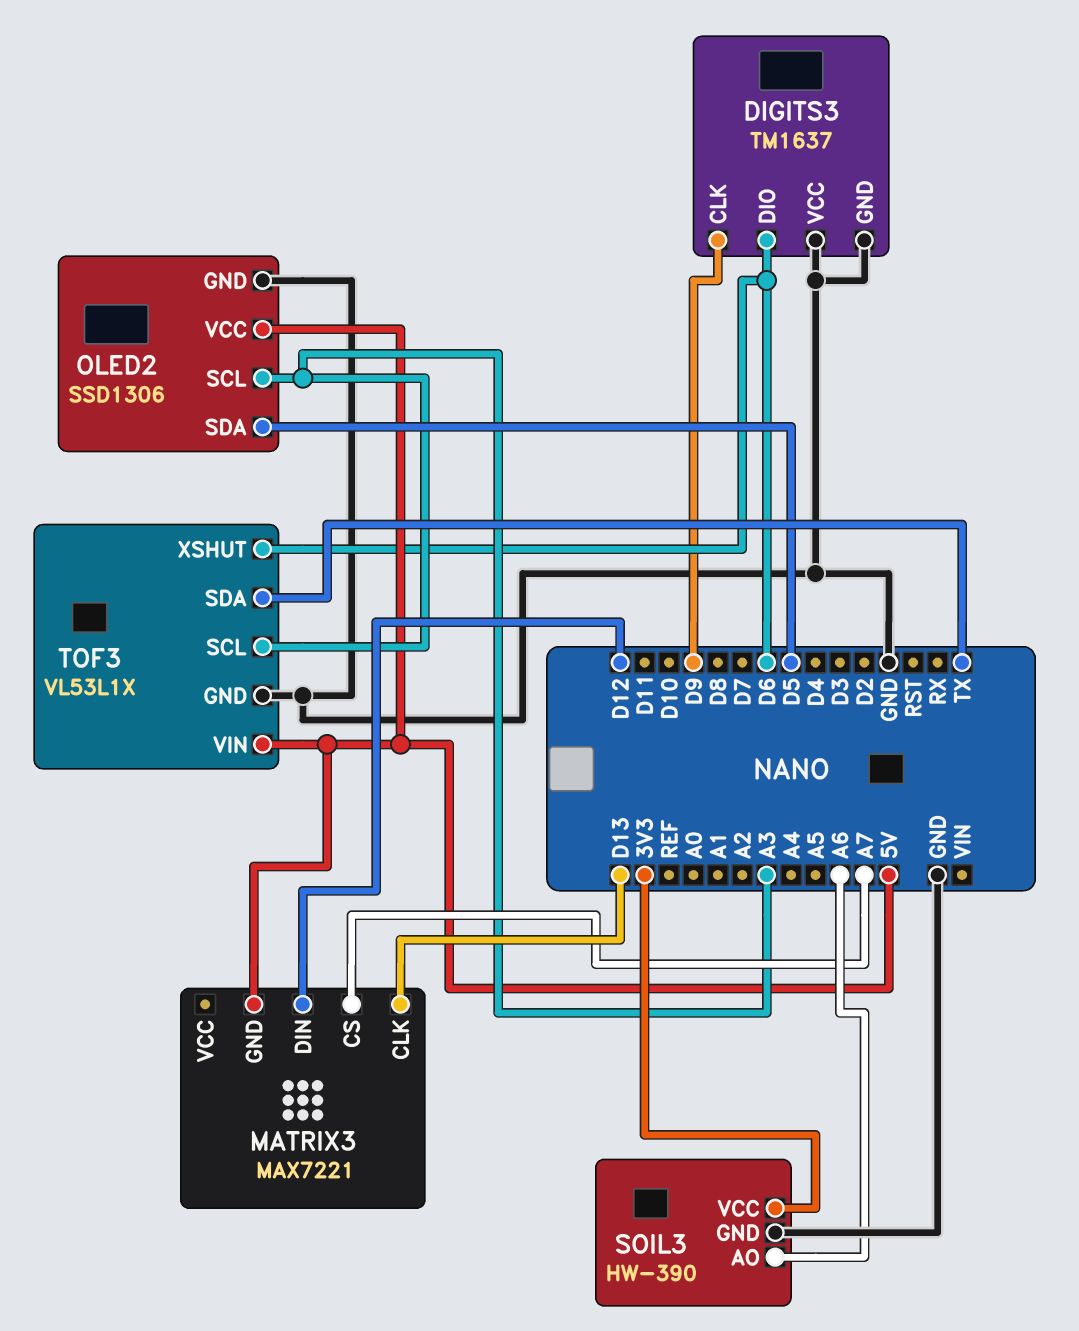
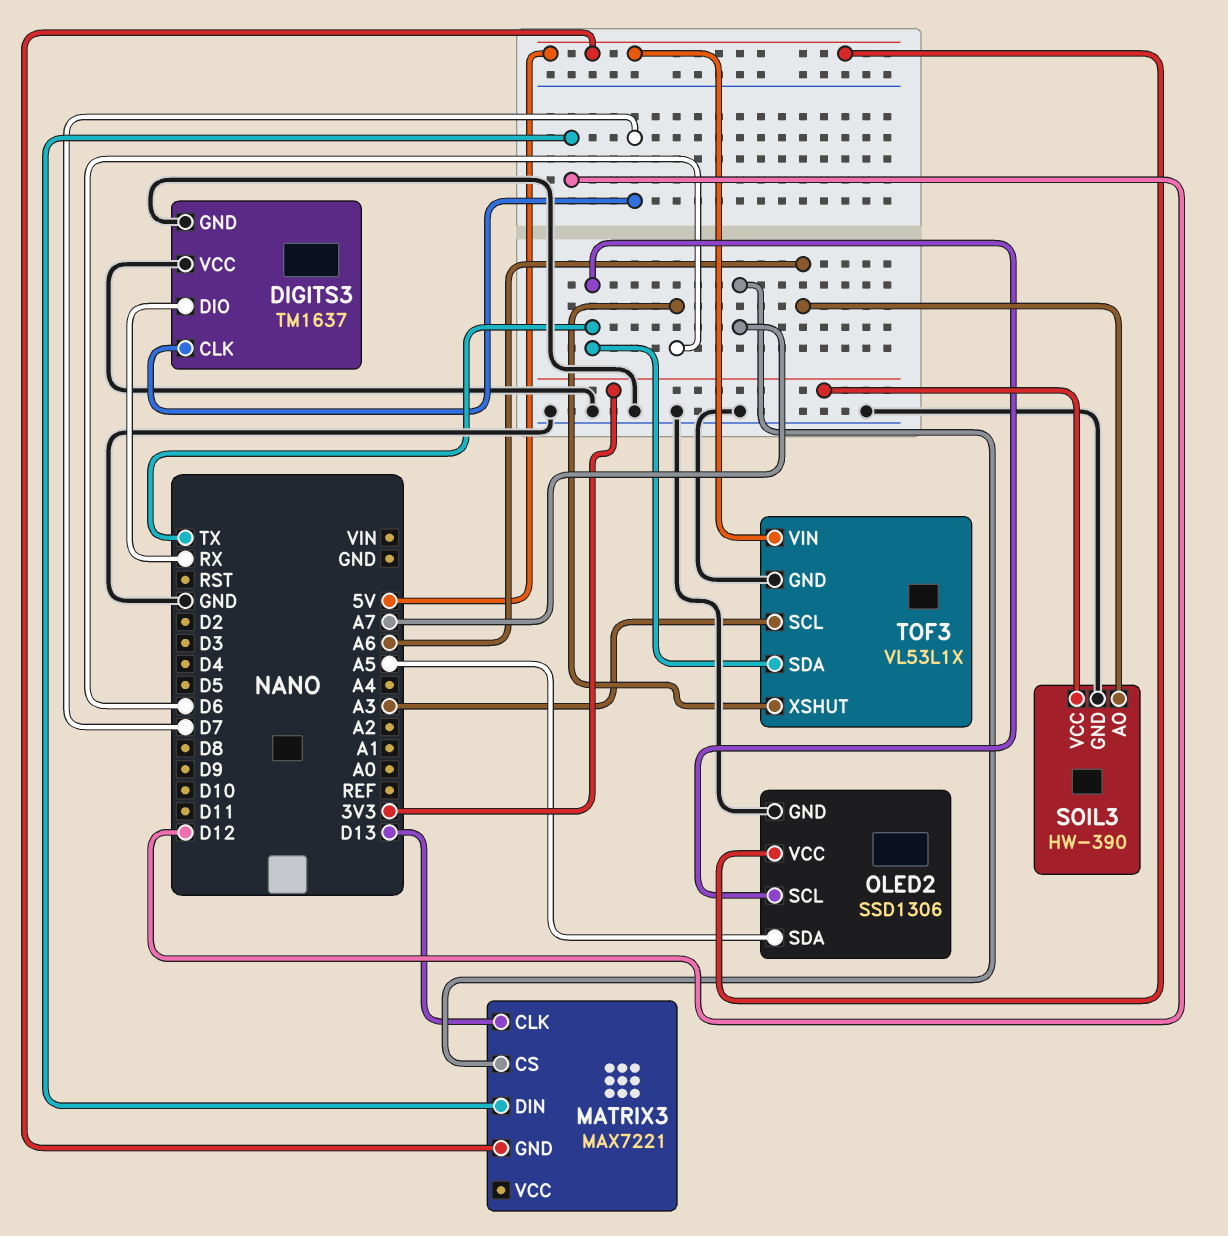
DIGITS3 pin CLK: D9 -> D7
DIGITS3 pin DIO: D6 -> RX
OLED2 pin SCL: A3 -> TX
OLED2 pin SDA: D5 -> A5

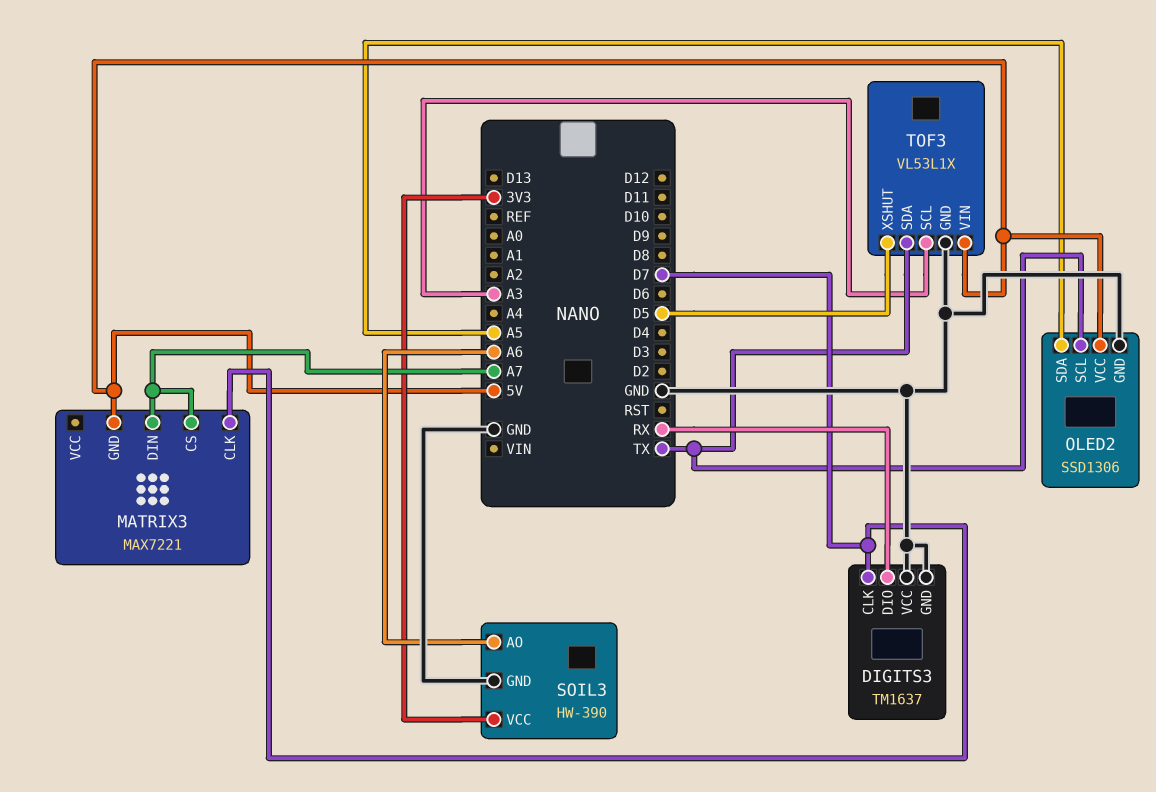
MATRIX3 pin CLK: D13 -> D7
MATRIX3 pin DIN: D12 -> A7
TOF3 pin XSHUT: D6 -> D5

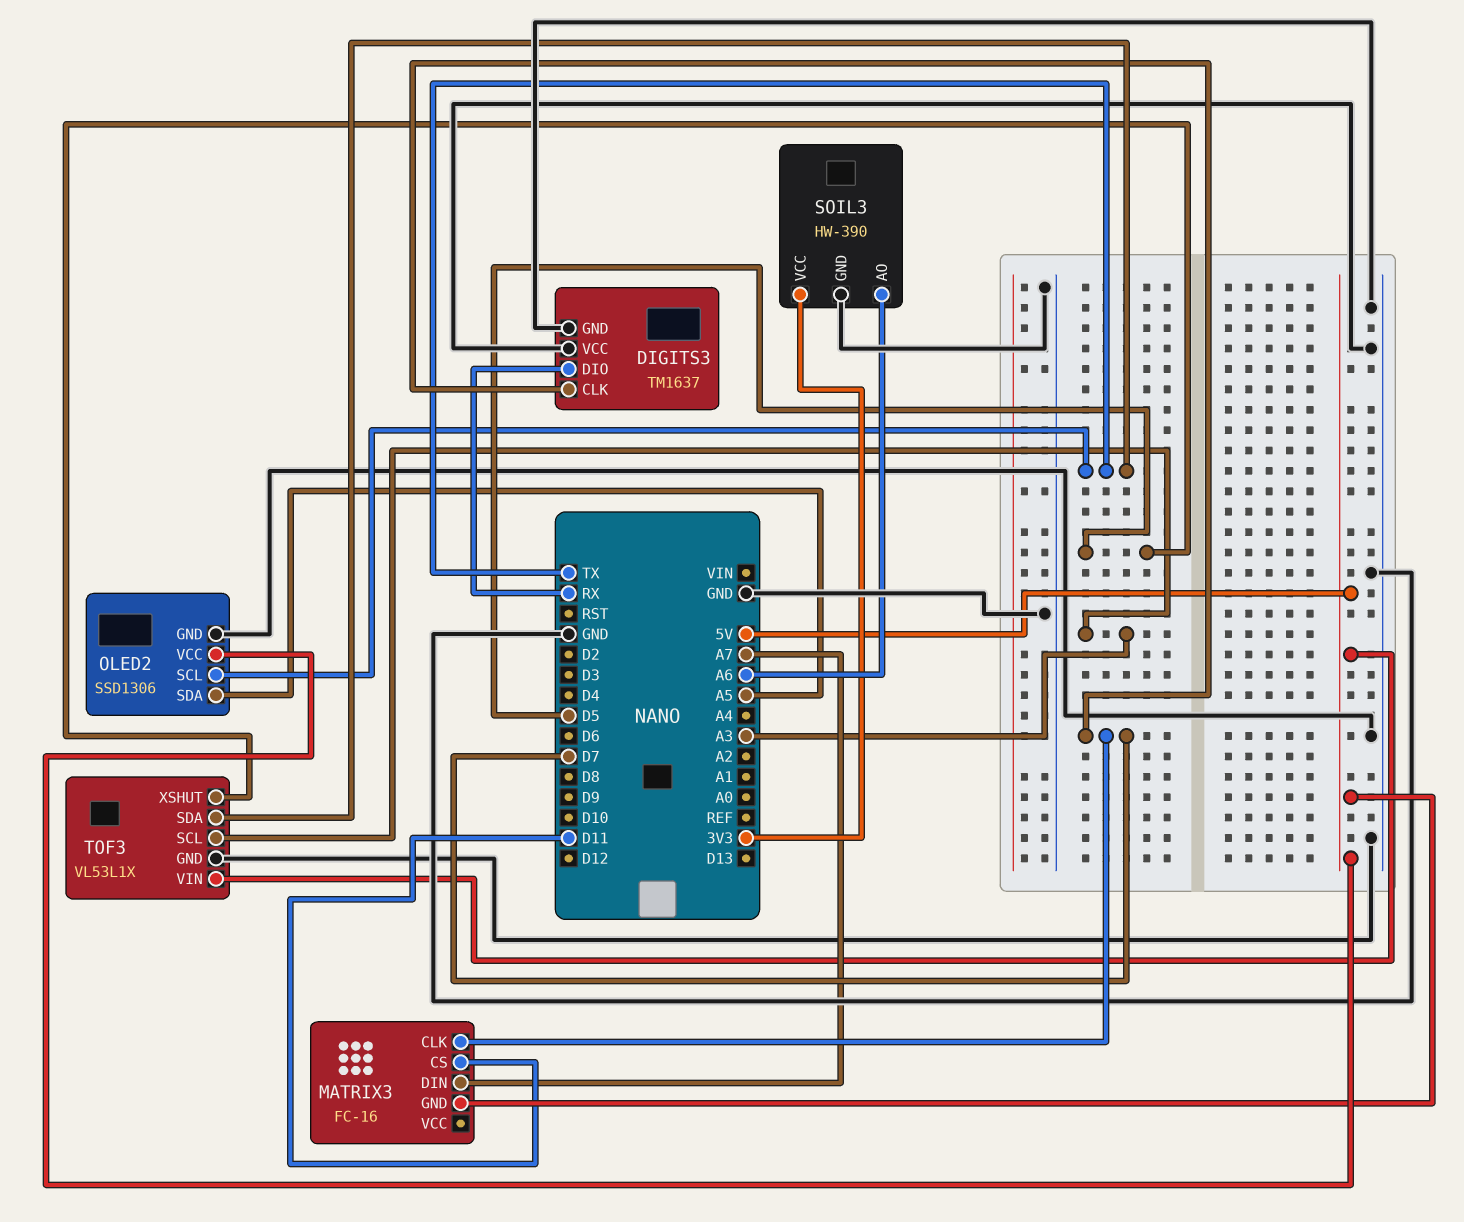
MATRIX3: MAX7221 -> FC-16
MATRIX3 pin CS: A7 -> D11

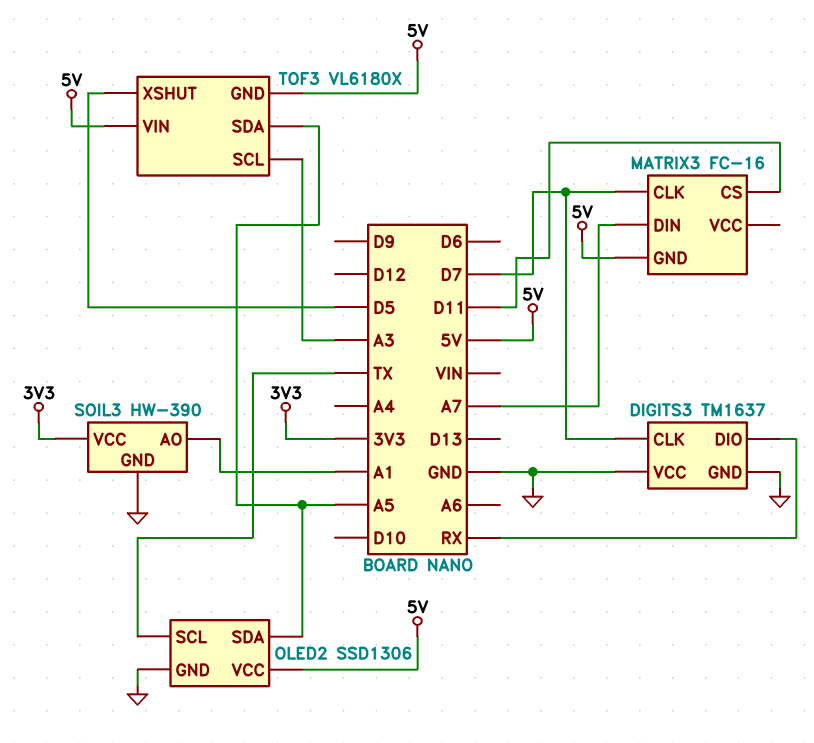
SOIL3 pin AO: A6 -> A1
TOF3: VL53L1X -> VL6180X
TOF3 pin GND: GND -> 5V
TOF3 pin SDA: TX -> A5

